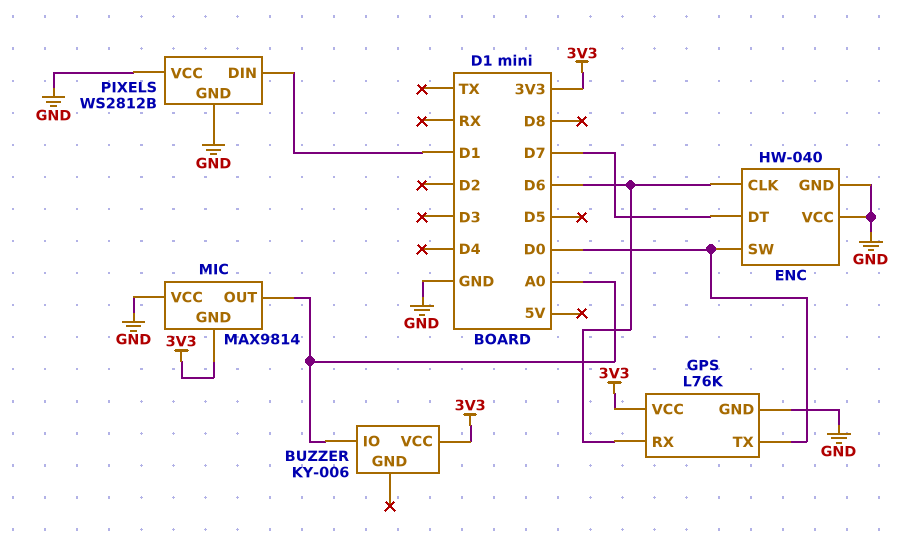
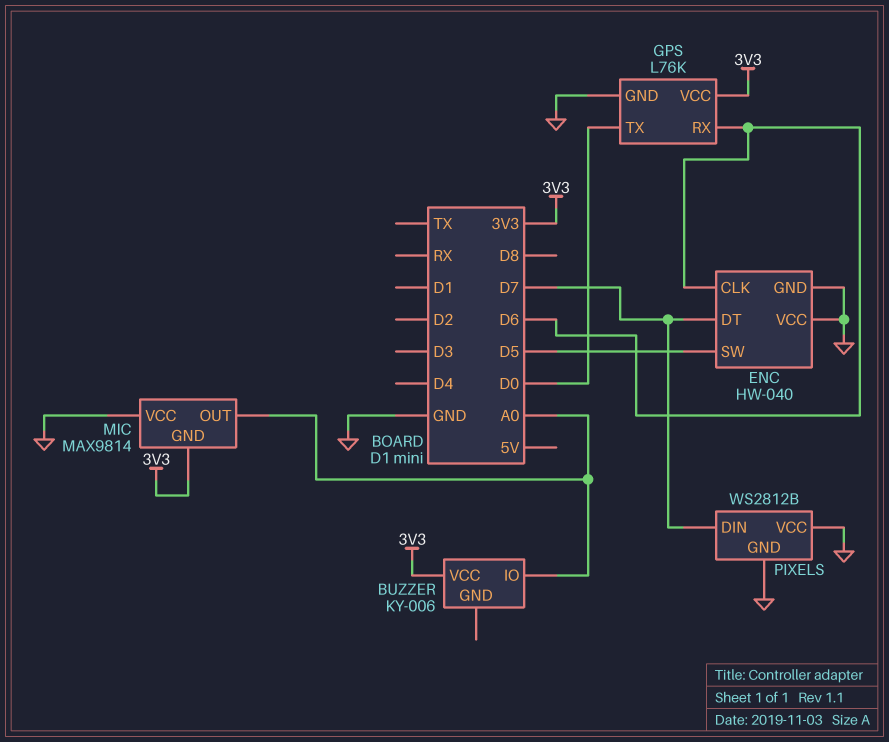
ENC pin SW: D0 -> D5
PIXELS pin DIN: D1 -> D7

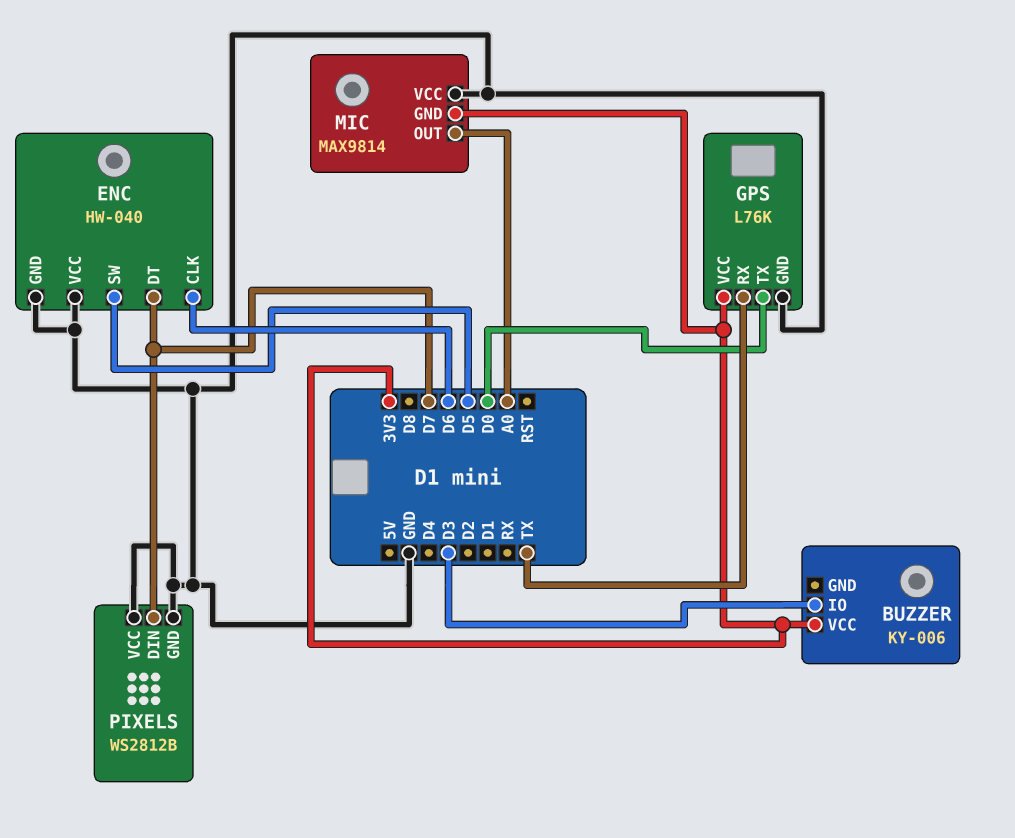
BUZZER pin IO: A0 -> D3
GPS pin RX: D6 -> TX

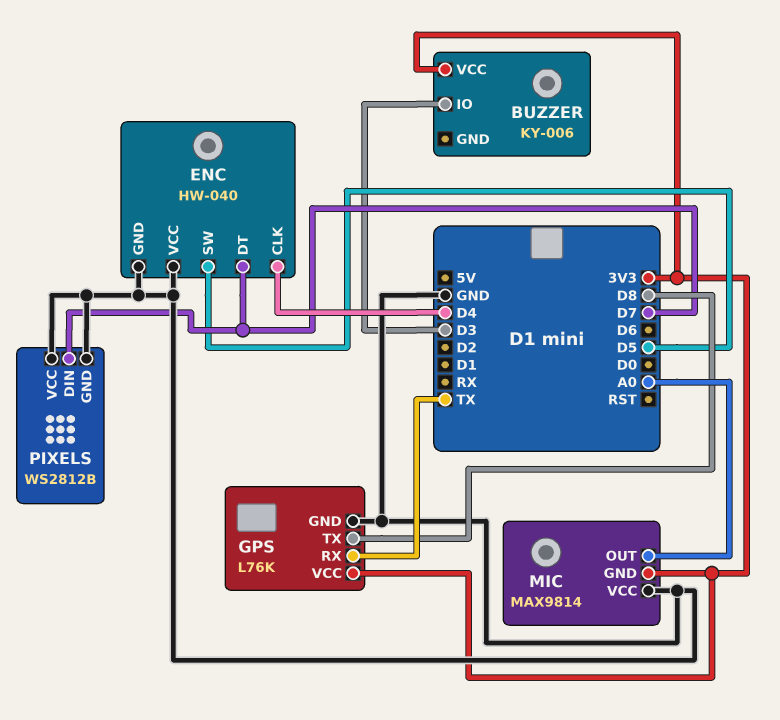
ENC pin CLK: D6 -> D4
GPS pin TX: D0 -> D8

